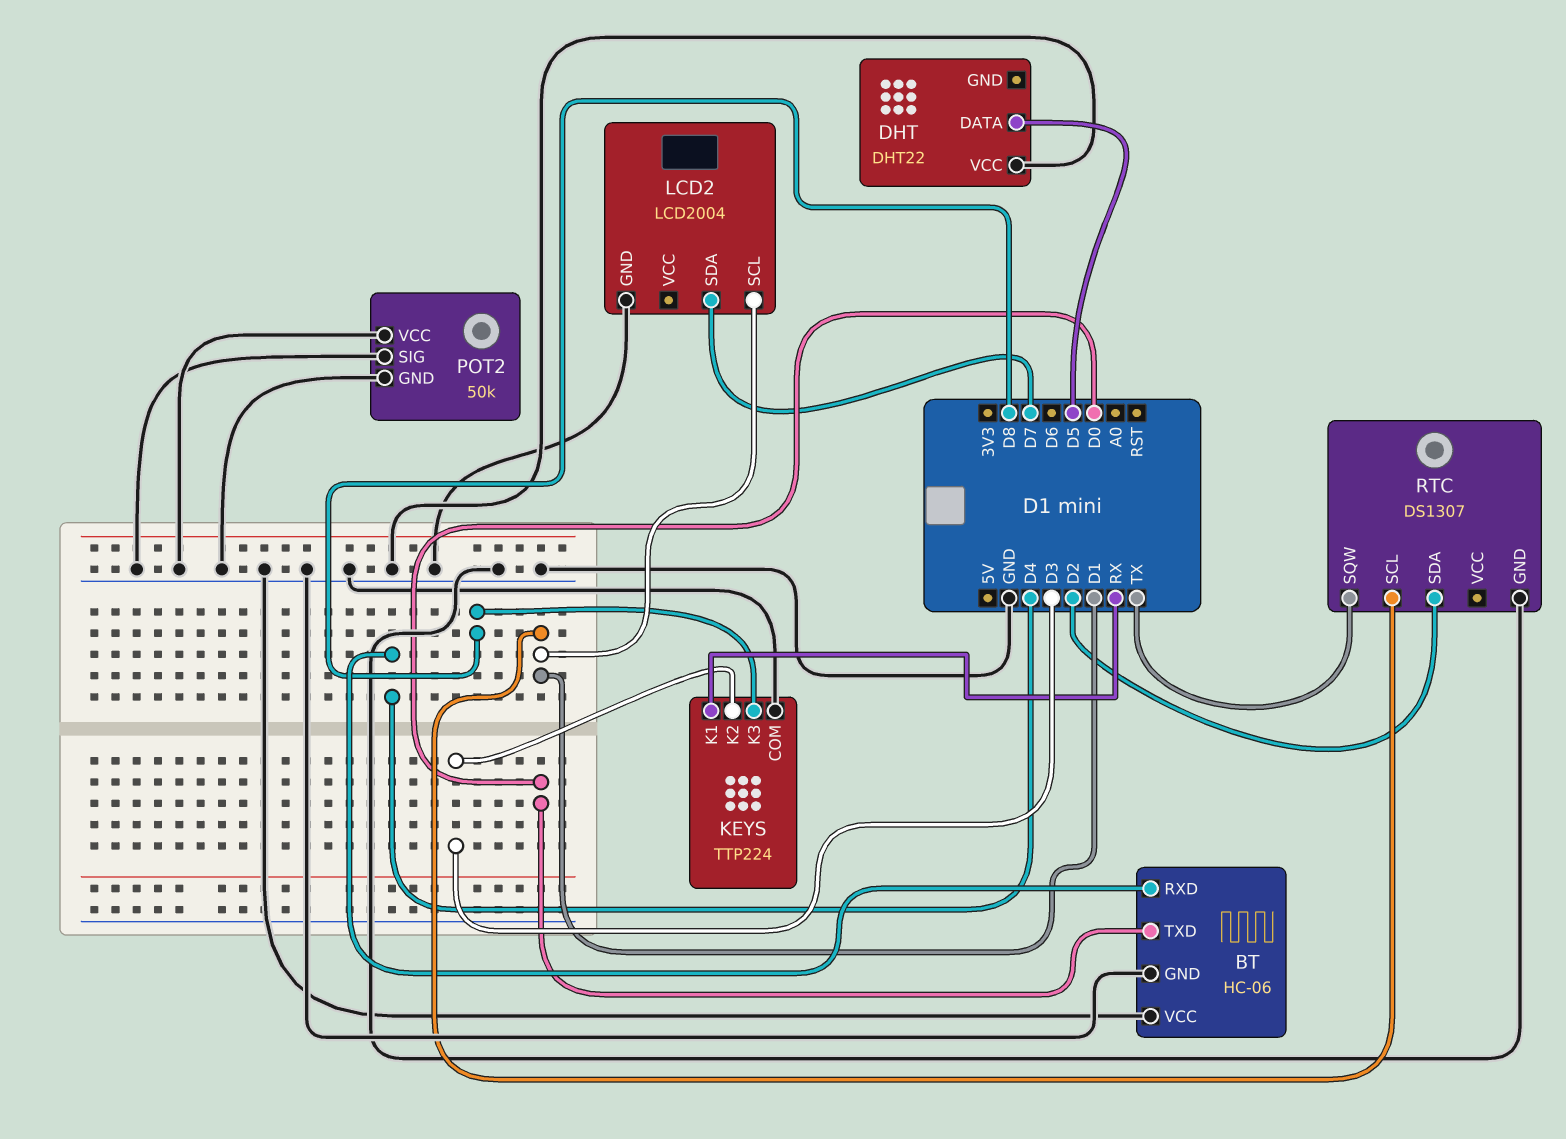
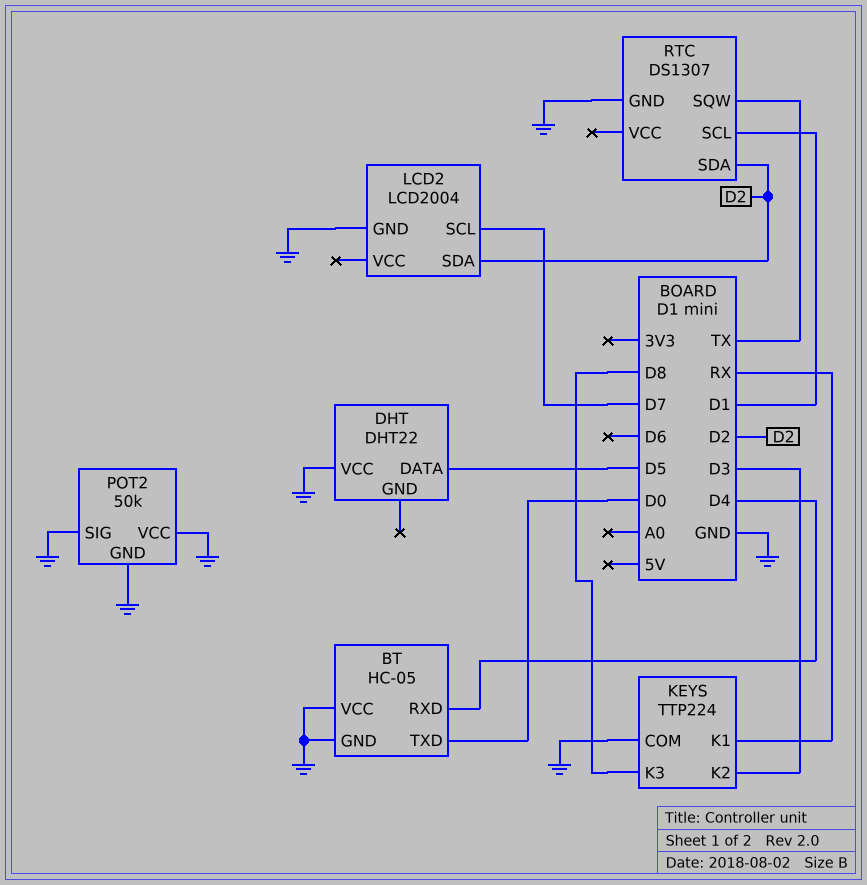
BT: HC-06 -> HC-05
LCD2 pin SCL: D1 -> D7
LCD2 pin SDA: D7 -> D2

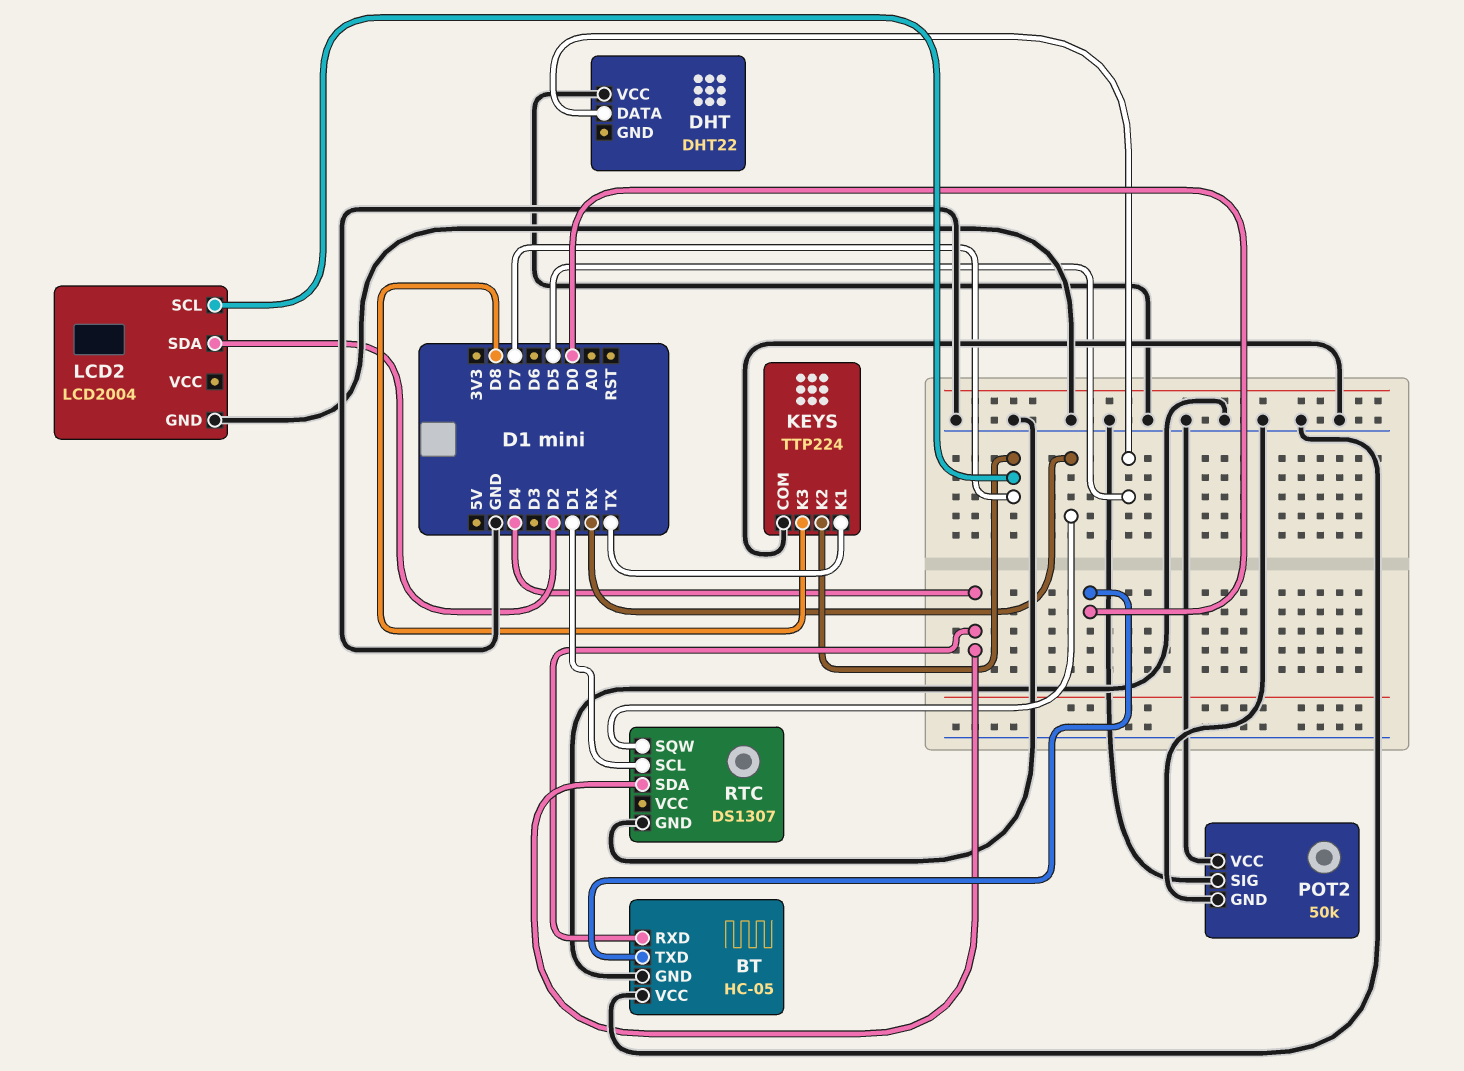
KEYS pin K1: RX -> TX
KEYS pin K2: D3 -> D7
RTC pin SDA: D2 -> D4
RTC pin SQW: TX -> RX

